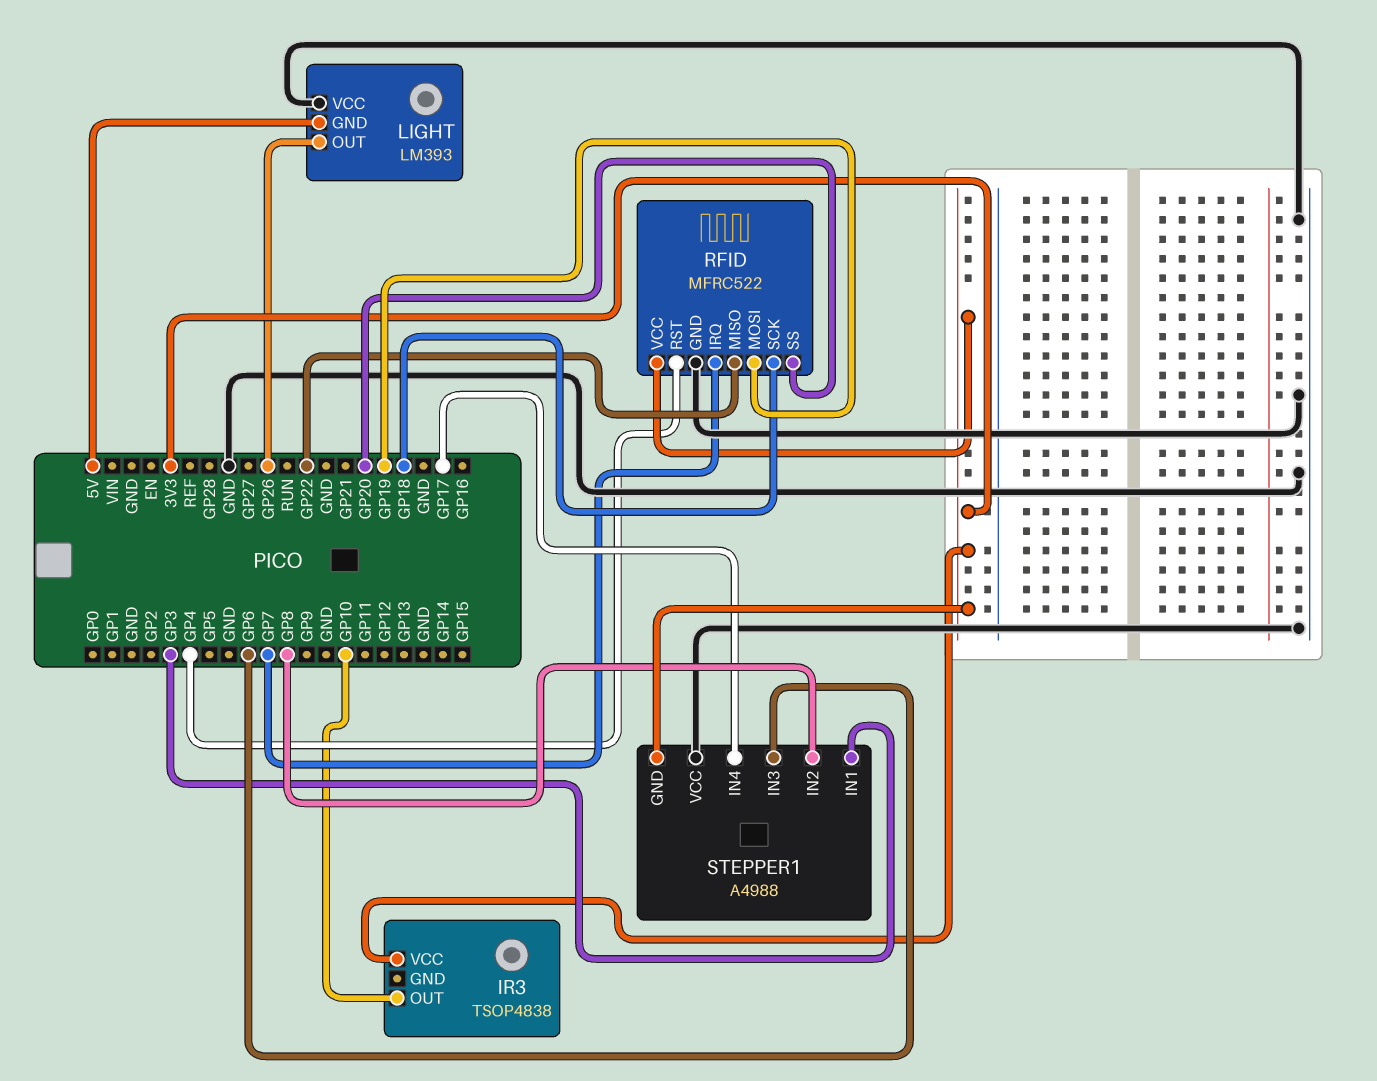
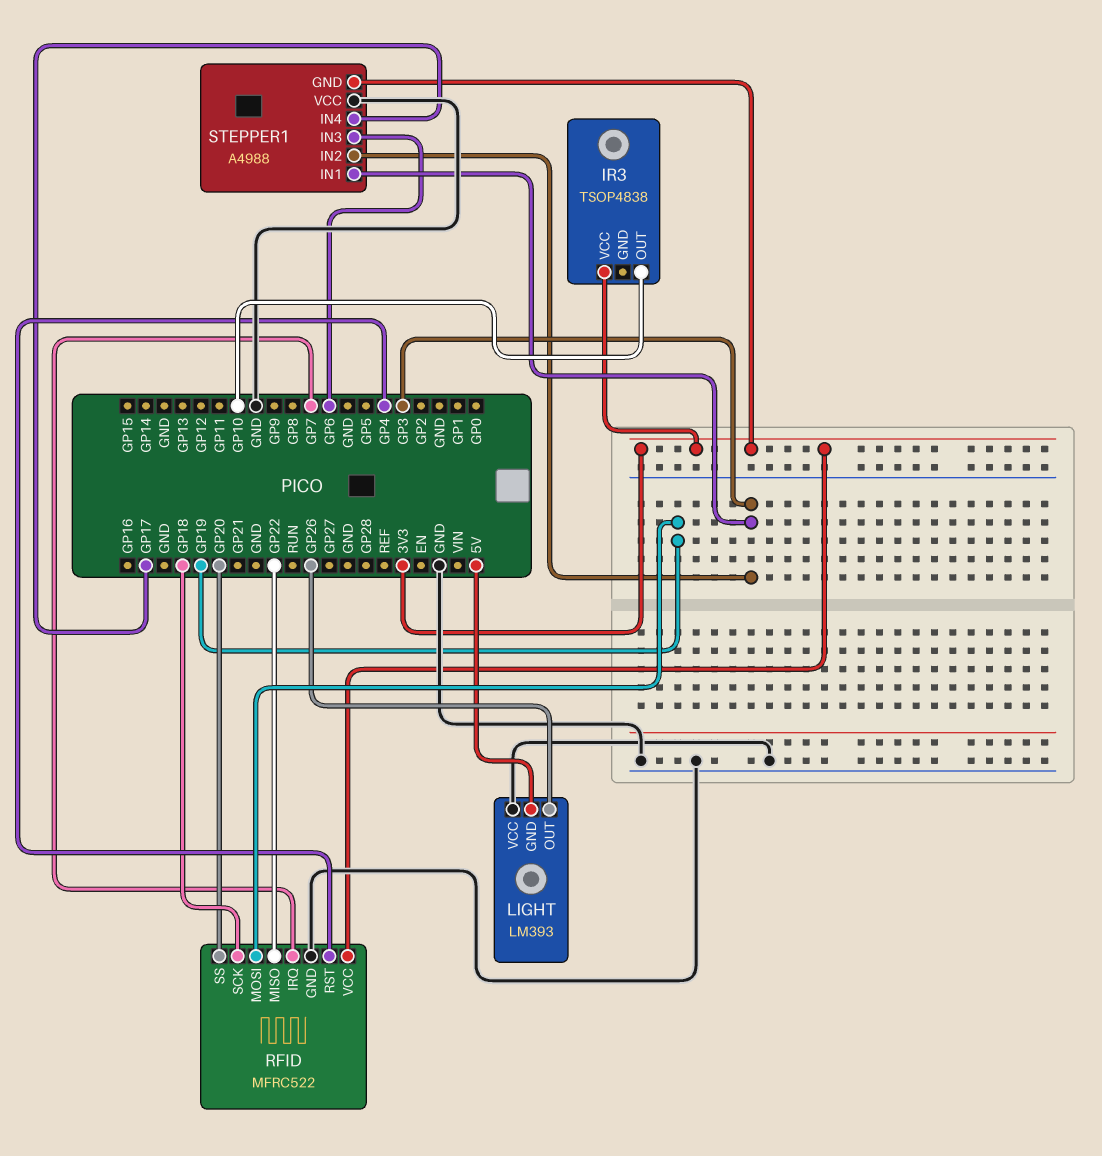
STEPPER1 pin IN2: GP8 -> GP3

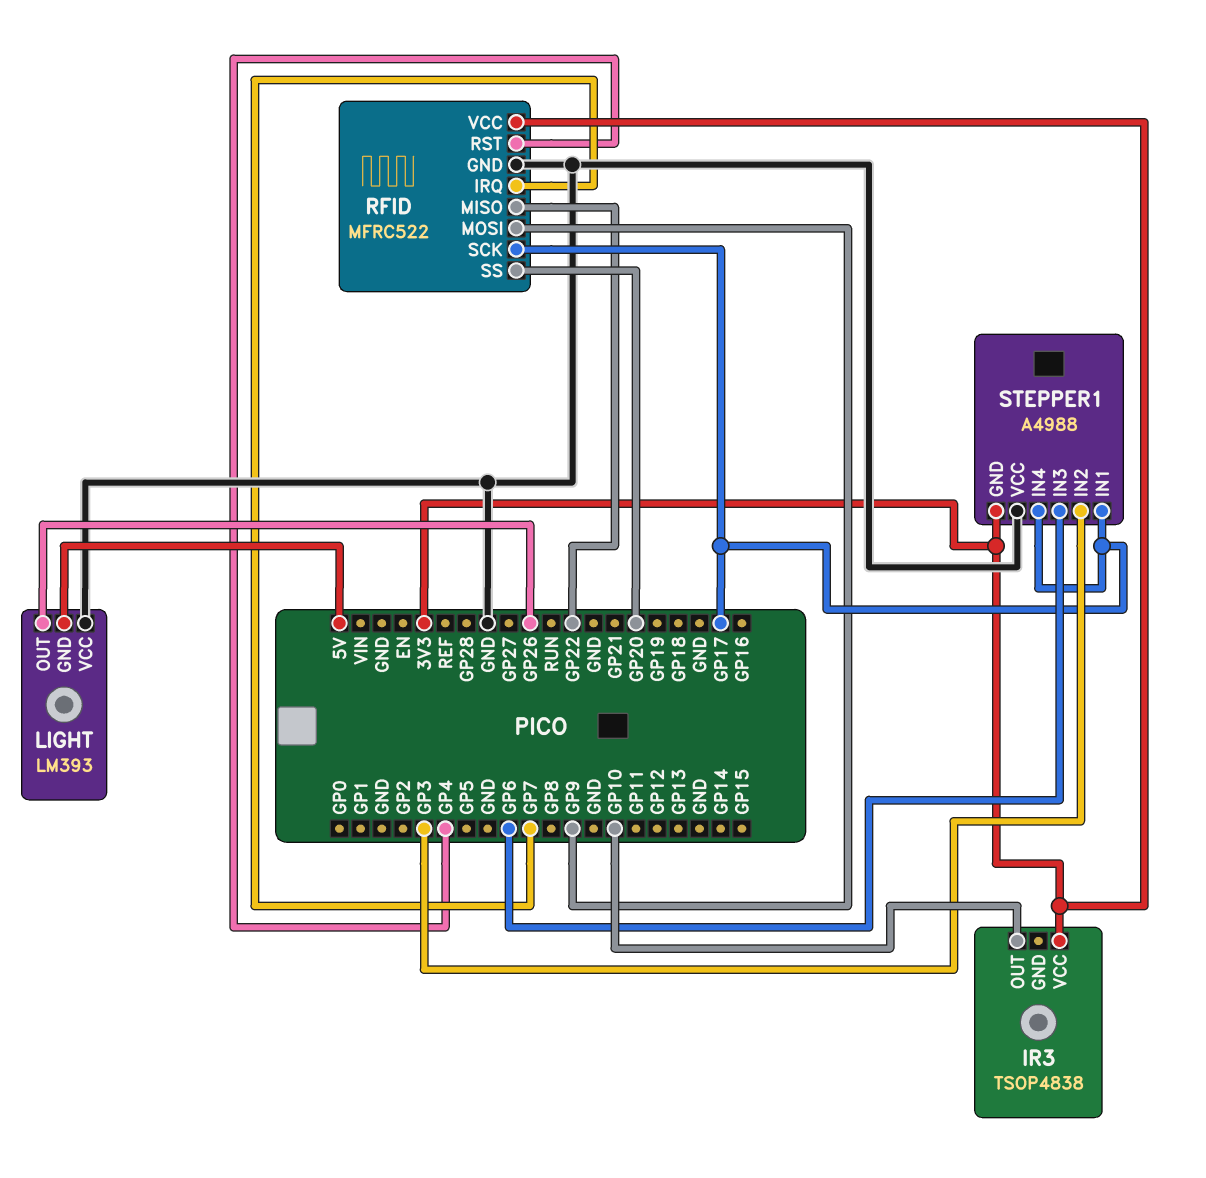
RFID pin MOSI: GP19 -> GP9
RFID pin SCK: GP18 -> GP17
STEPPER1 pin IN1: GP3 -> GP17

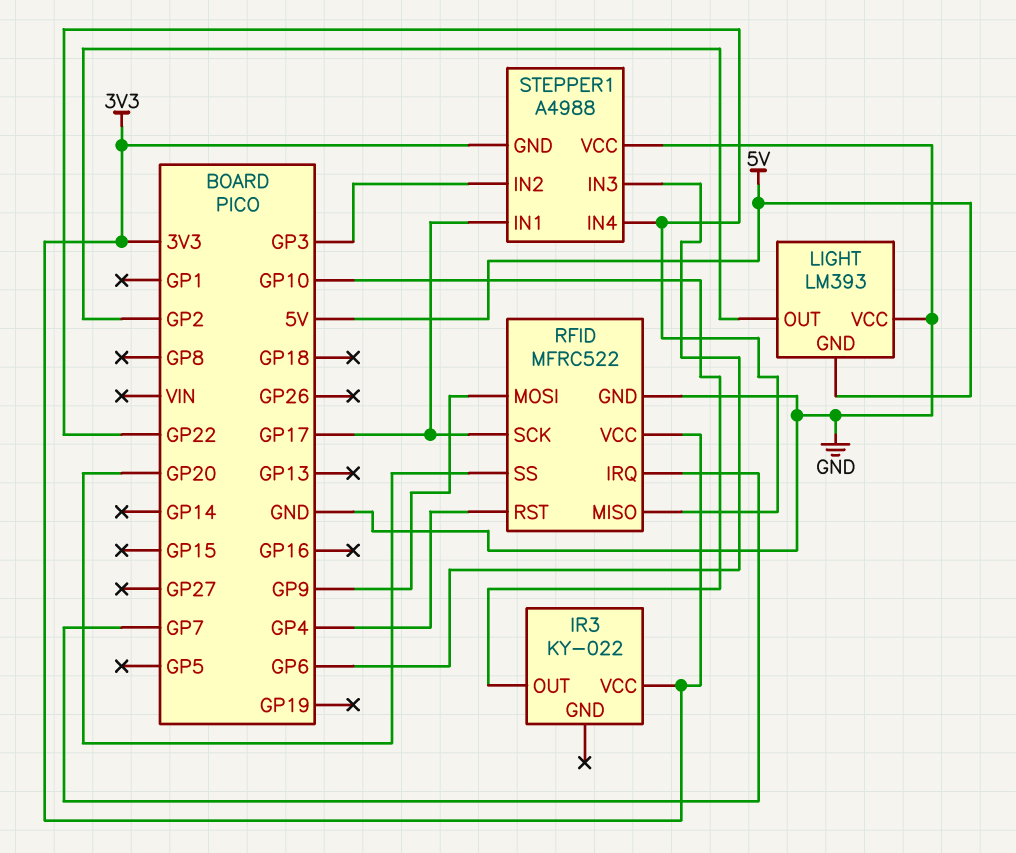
IR3: TSOP4838 -> KY-022
LIGHT pin OUT: GP26 -> GP2
STEPPER1 pin IN4: GP17 -> GP22

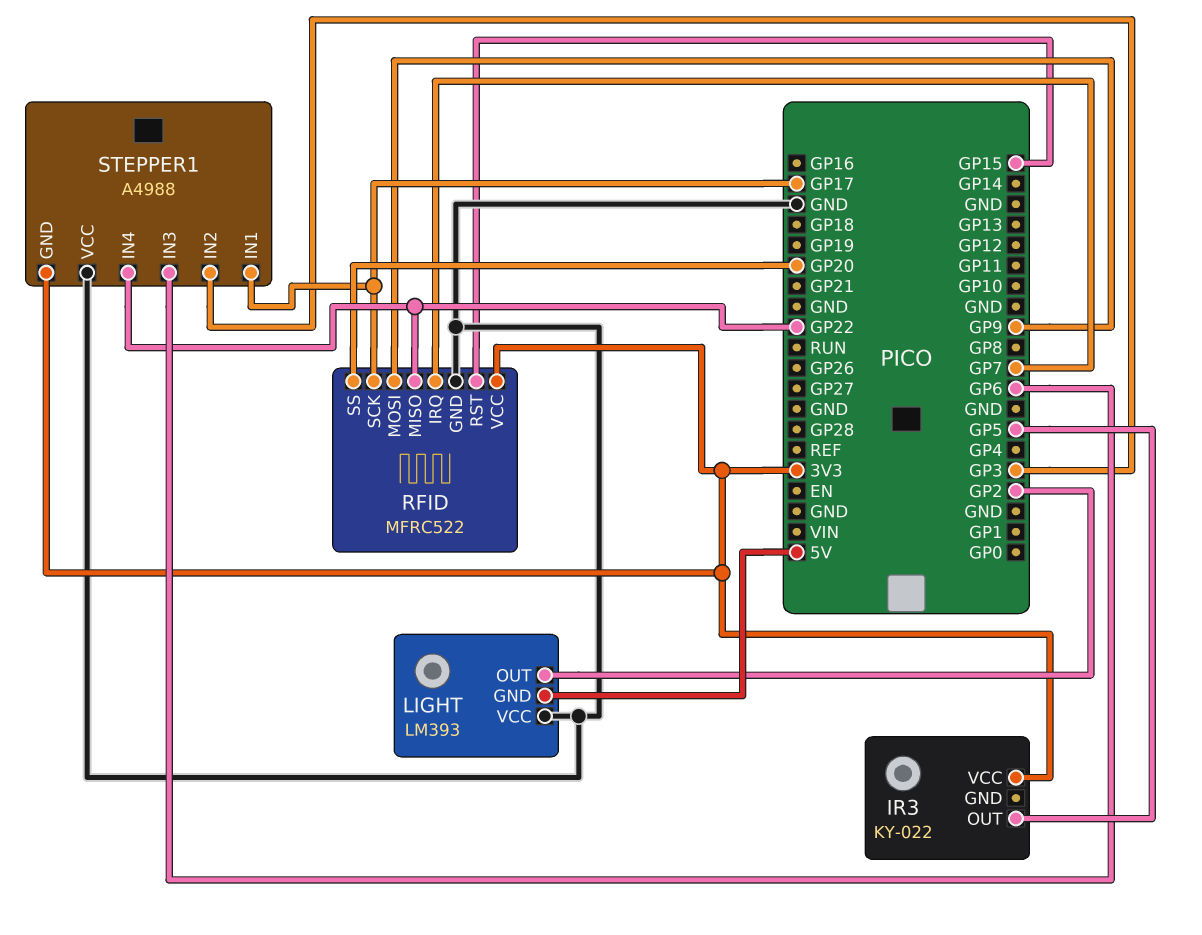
IR3 pin OUT: GP10 -> GP5
RFID pin RST: GP4 -> GP15

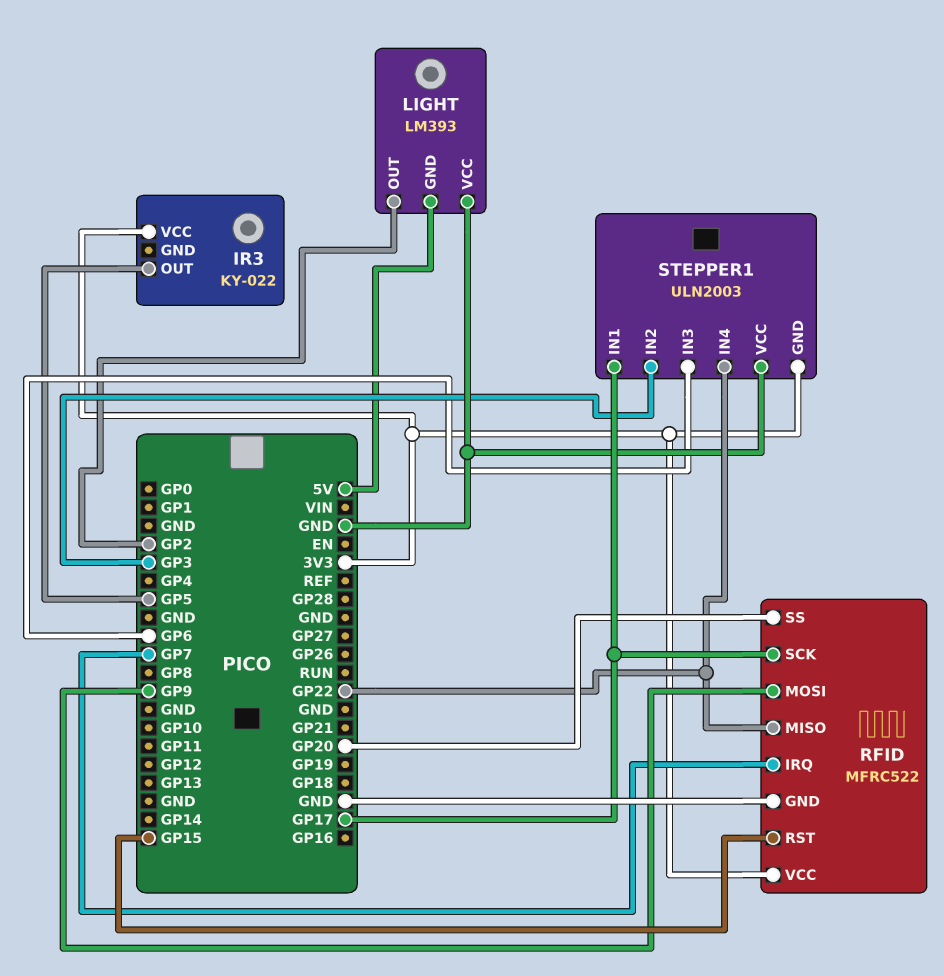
STEPPER1: A4988 -> ULN2003

